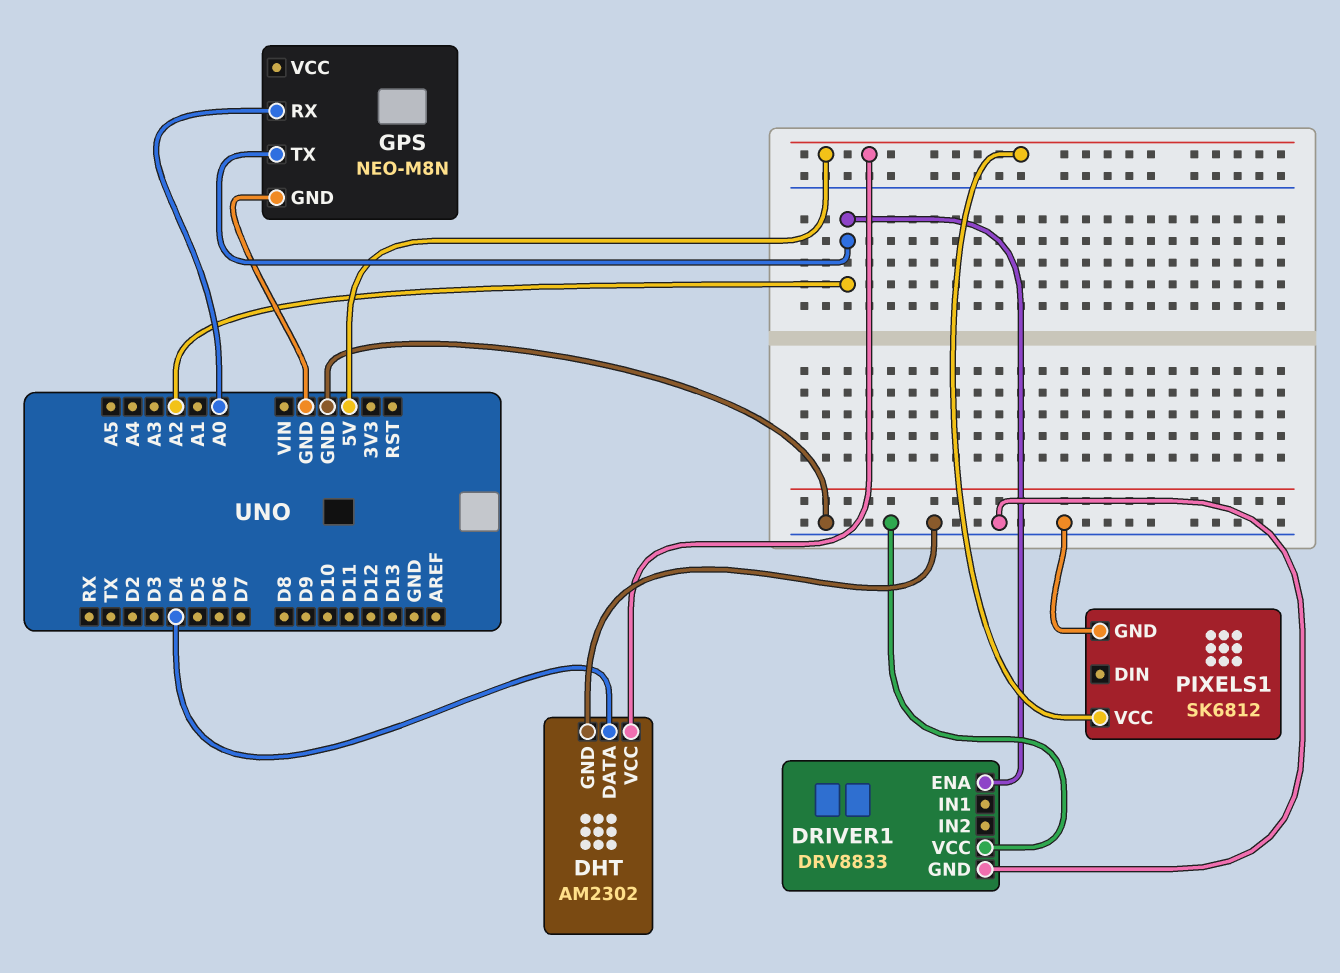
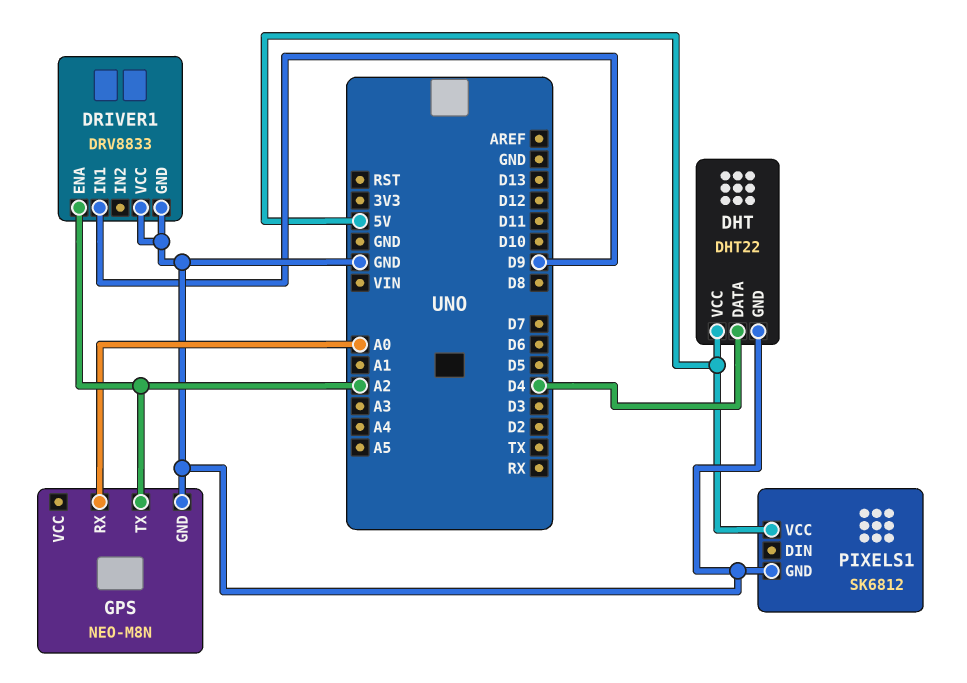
DHT: AM2302 -> DHT22
DRIVER1 pin IN1: none -> D9

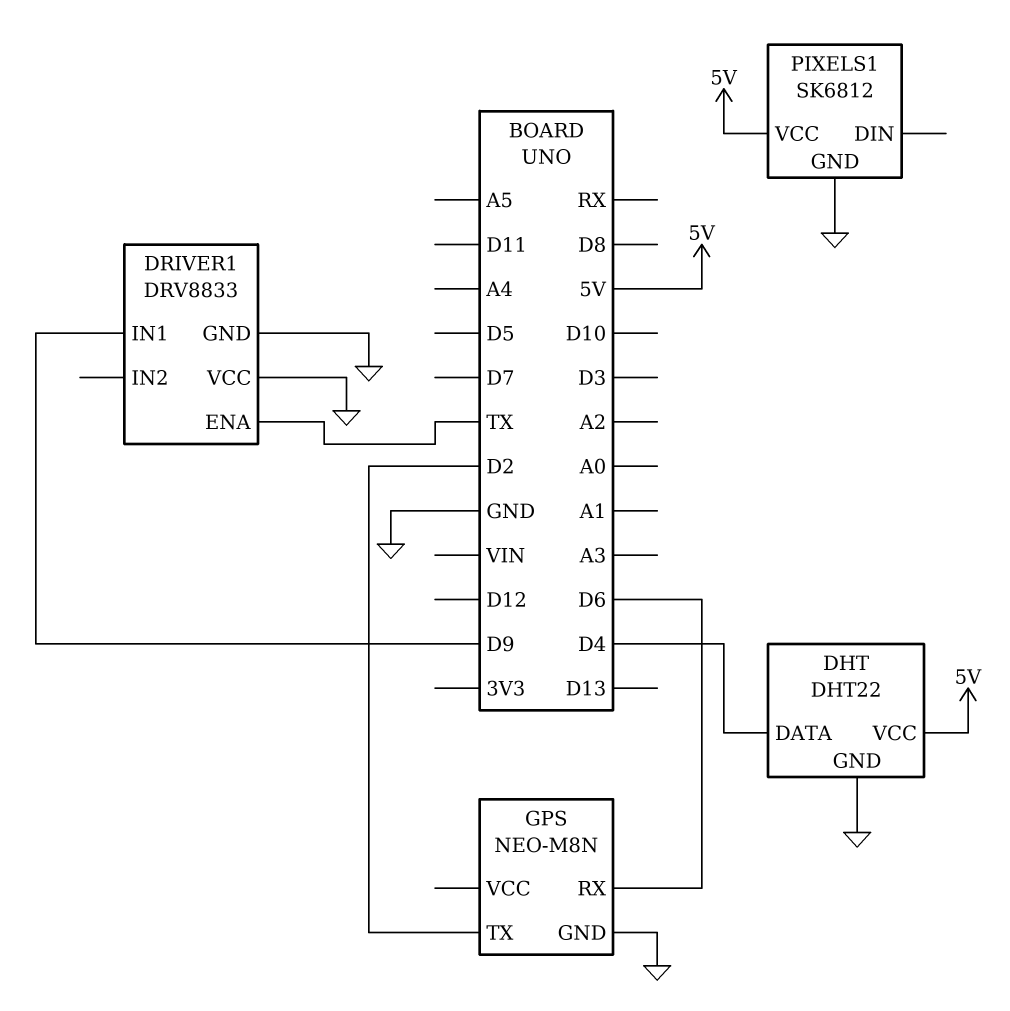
DRIVER1 pin ENA: A2 -> TX
GPS pin RX: A0 -> D6
GPS pin TX: A2 -> D2

